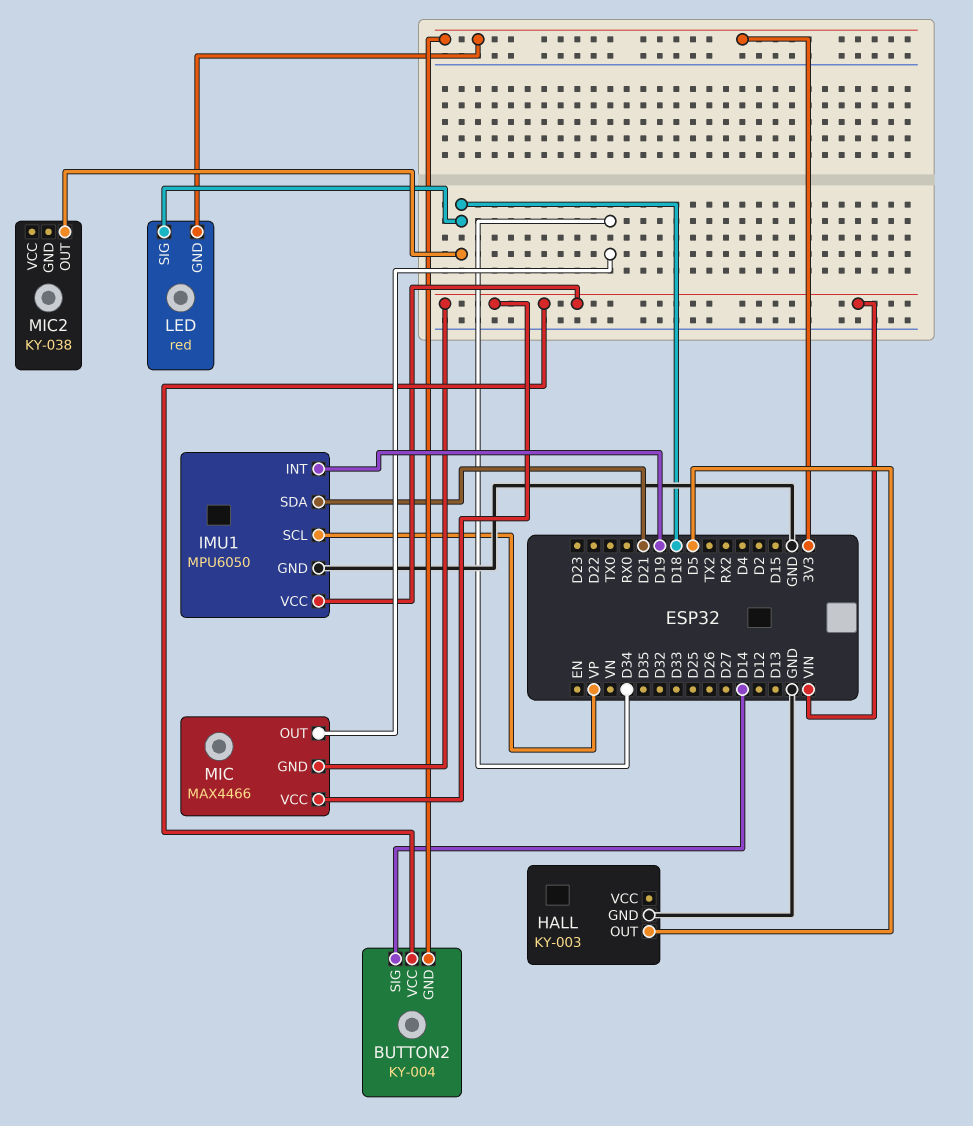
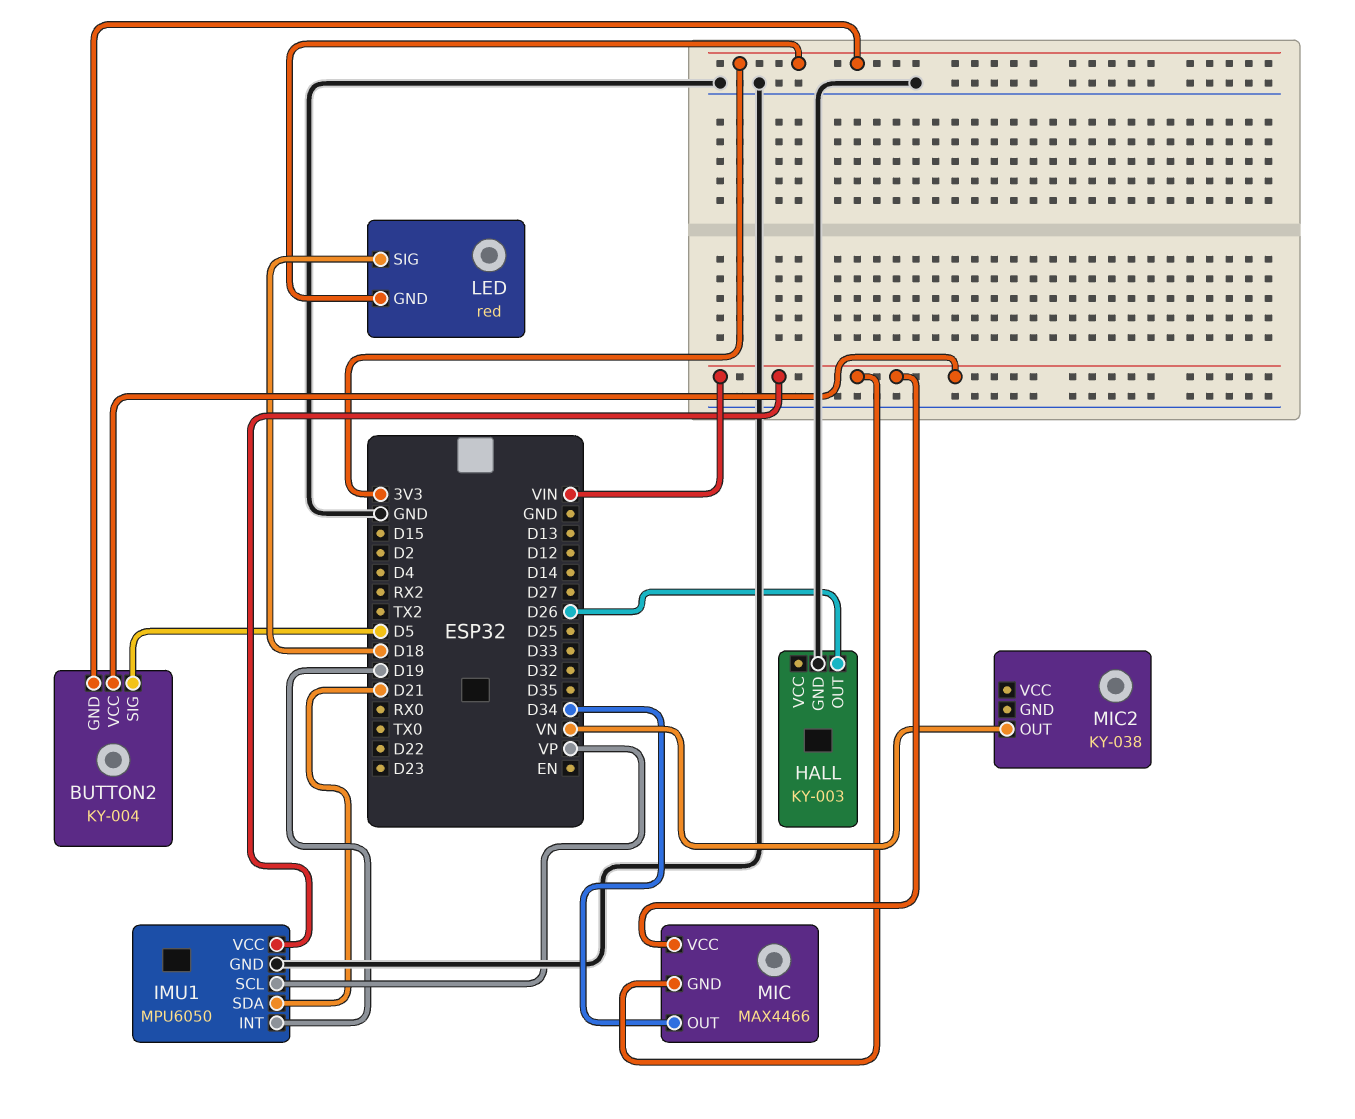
BUTTON2 pin SIG: D14 -> D5
HALL pin OUT: D5 -> D26
MIC2 pin OUT: D18 -> VN

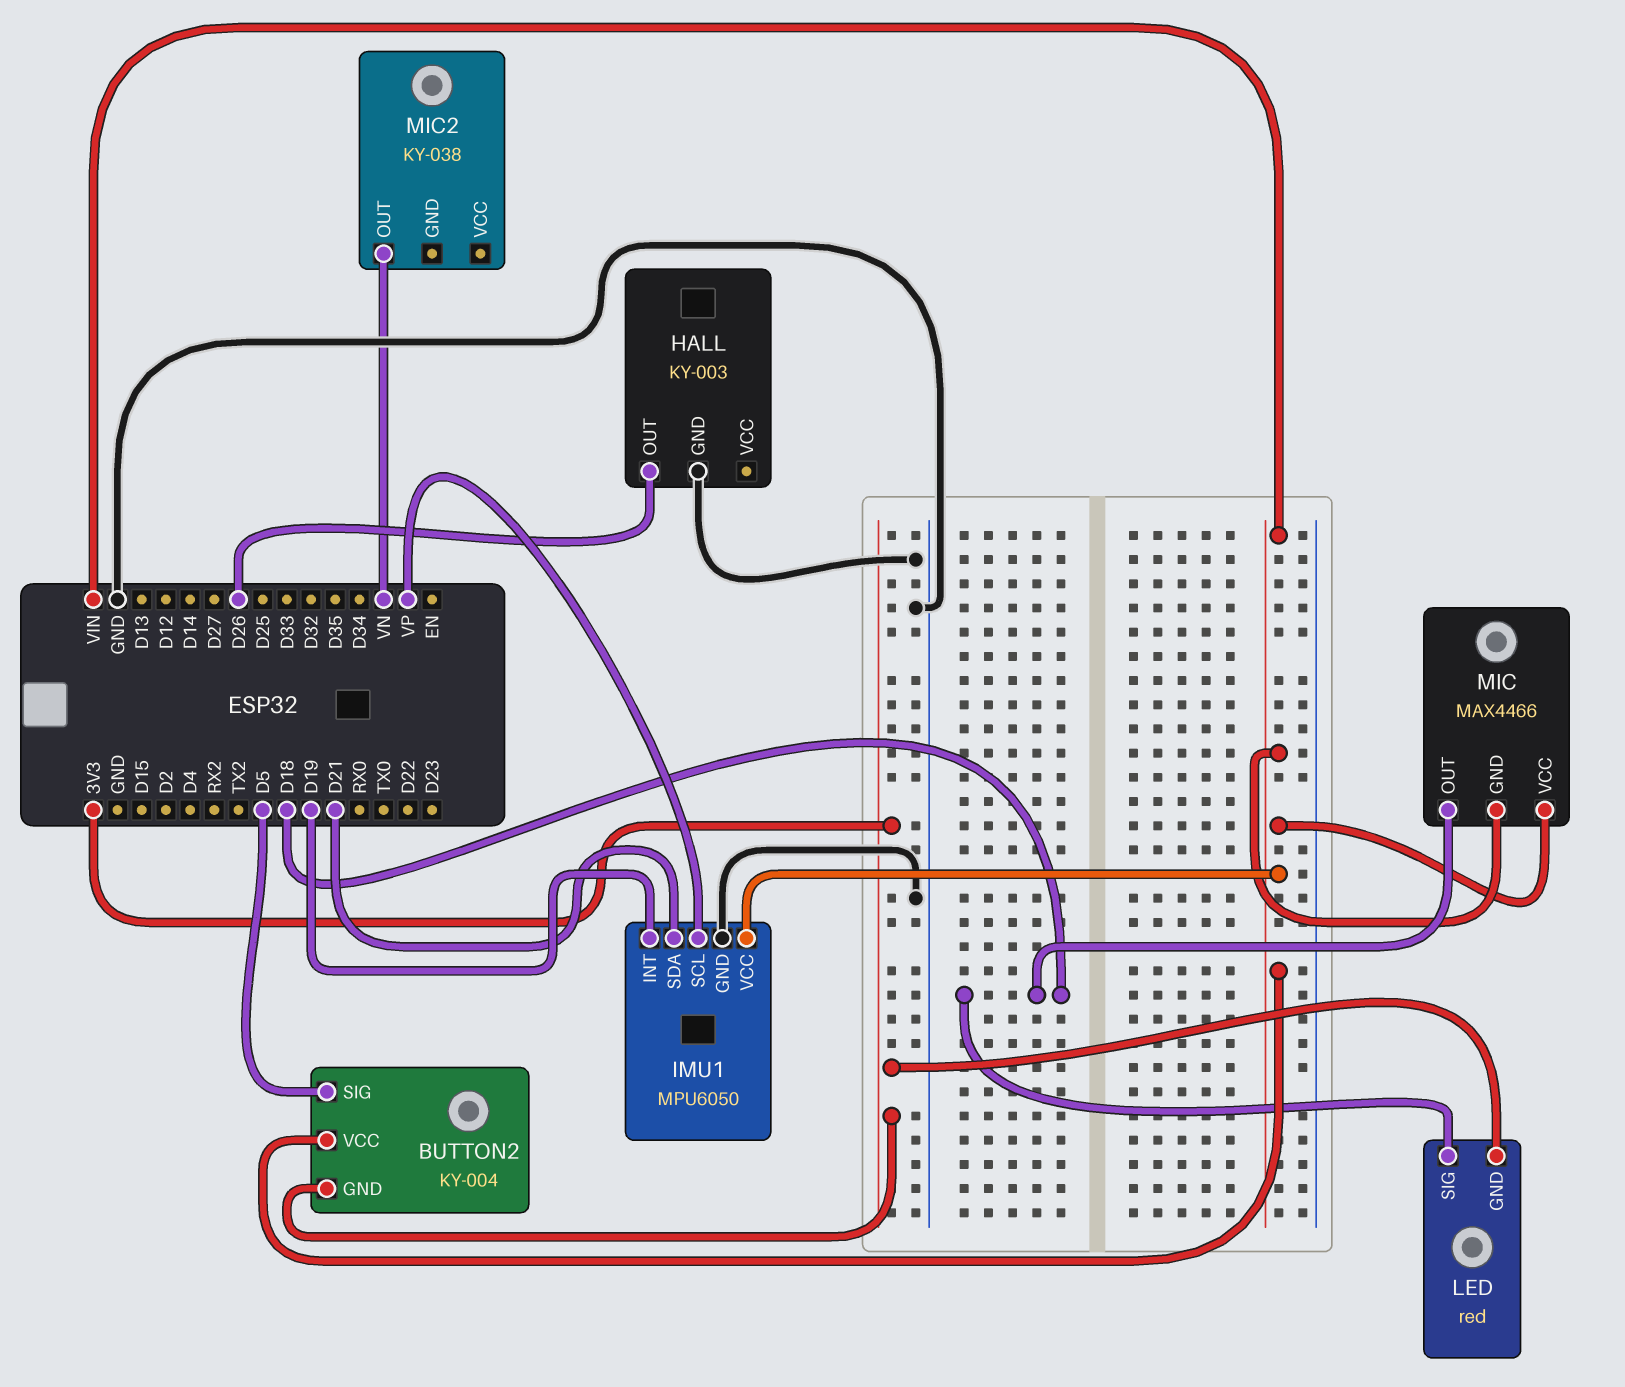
MIC pin OUT: D34 -> D18

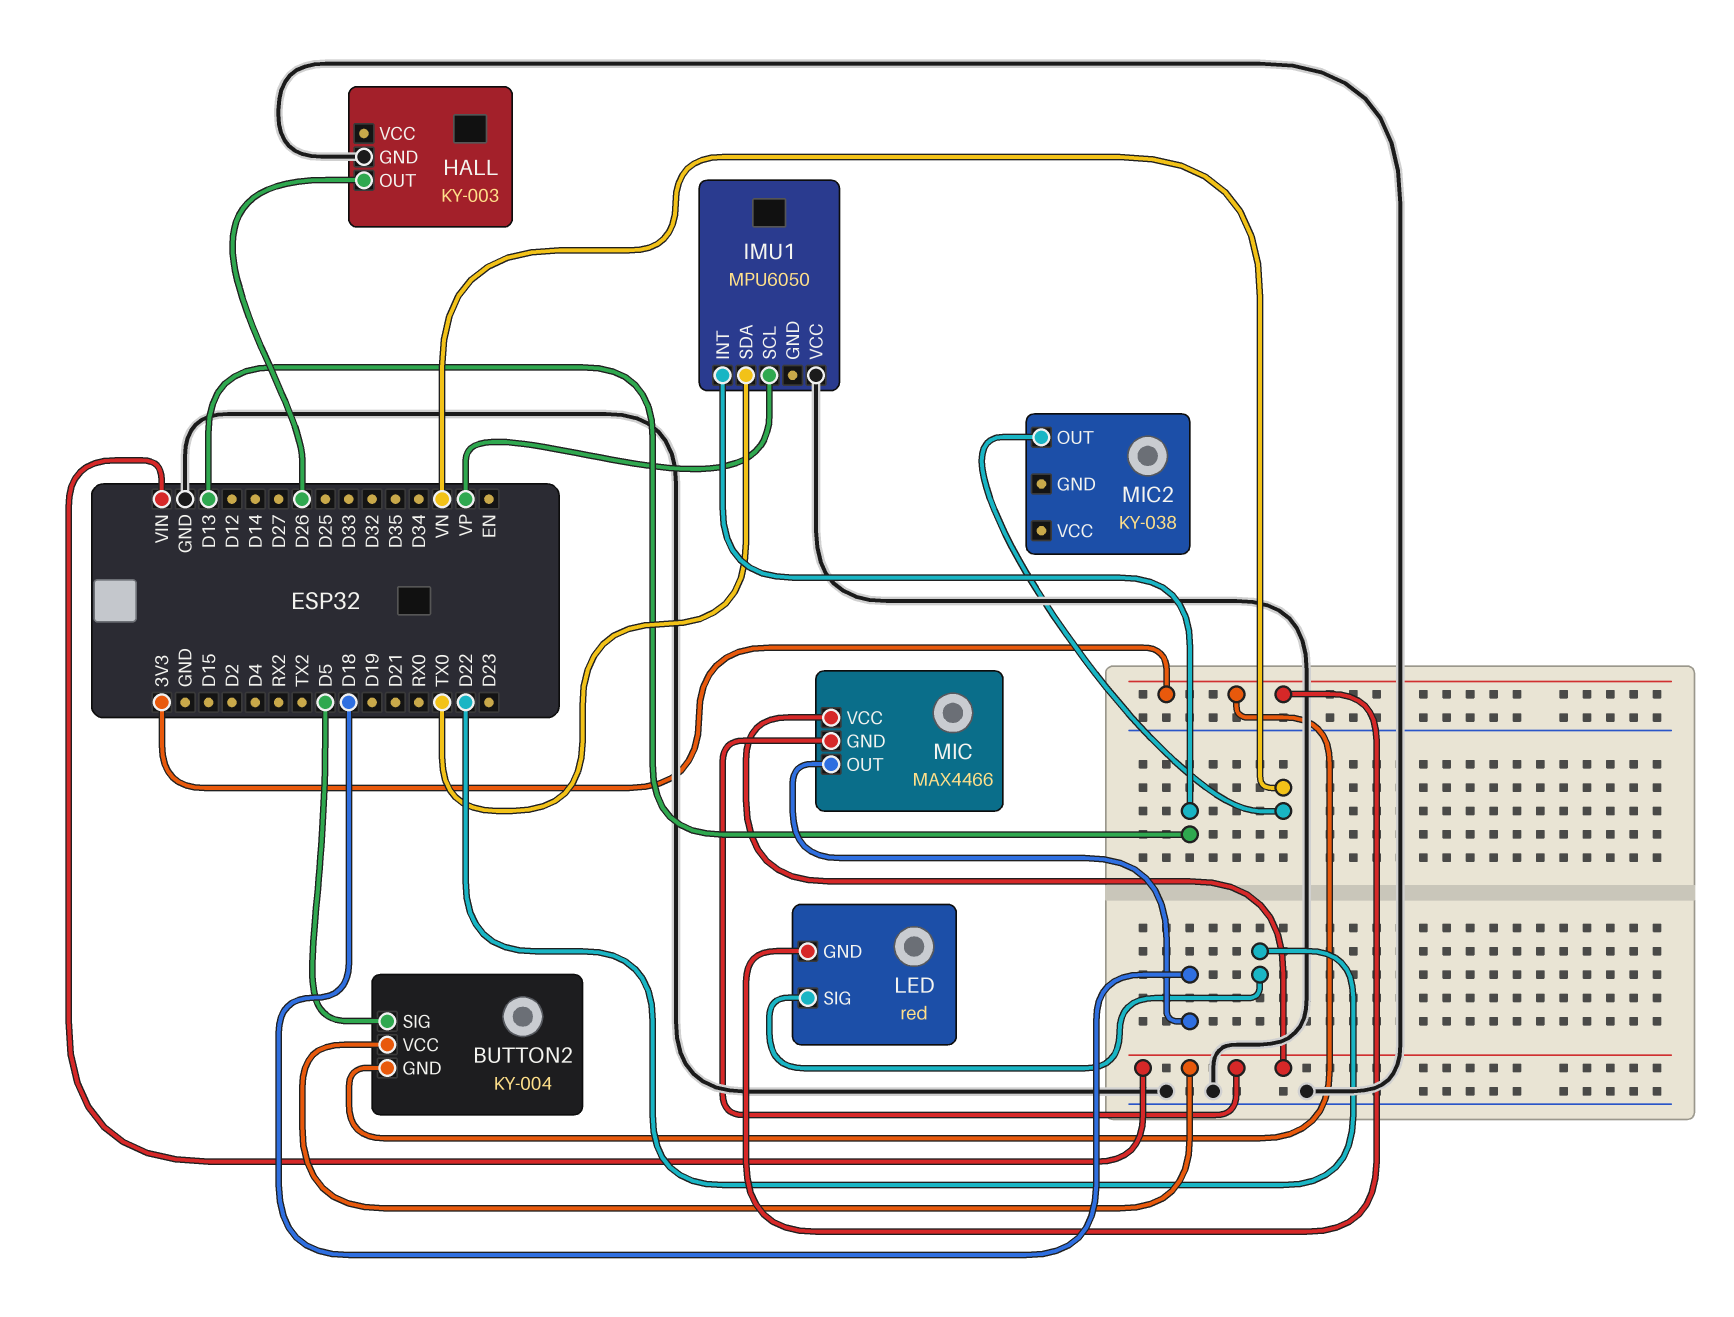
IMU1 pin GND: GND -> none
IMU1 pin INT: D19 -> D13
IMU1 pin SDA: D21 -> TX0
IMU1 pin VCC: VIN -> GND
LED pin SIG: D18 -> D22

